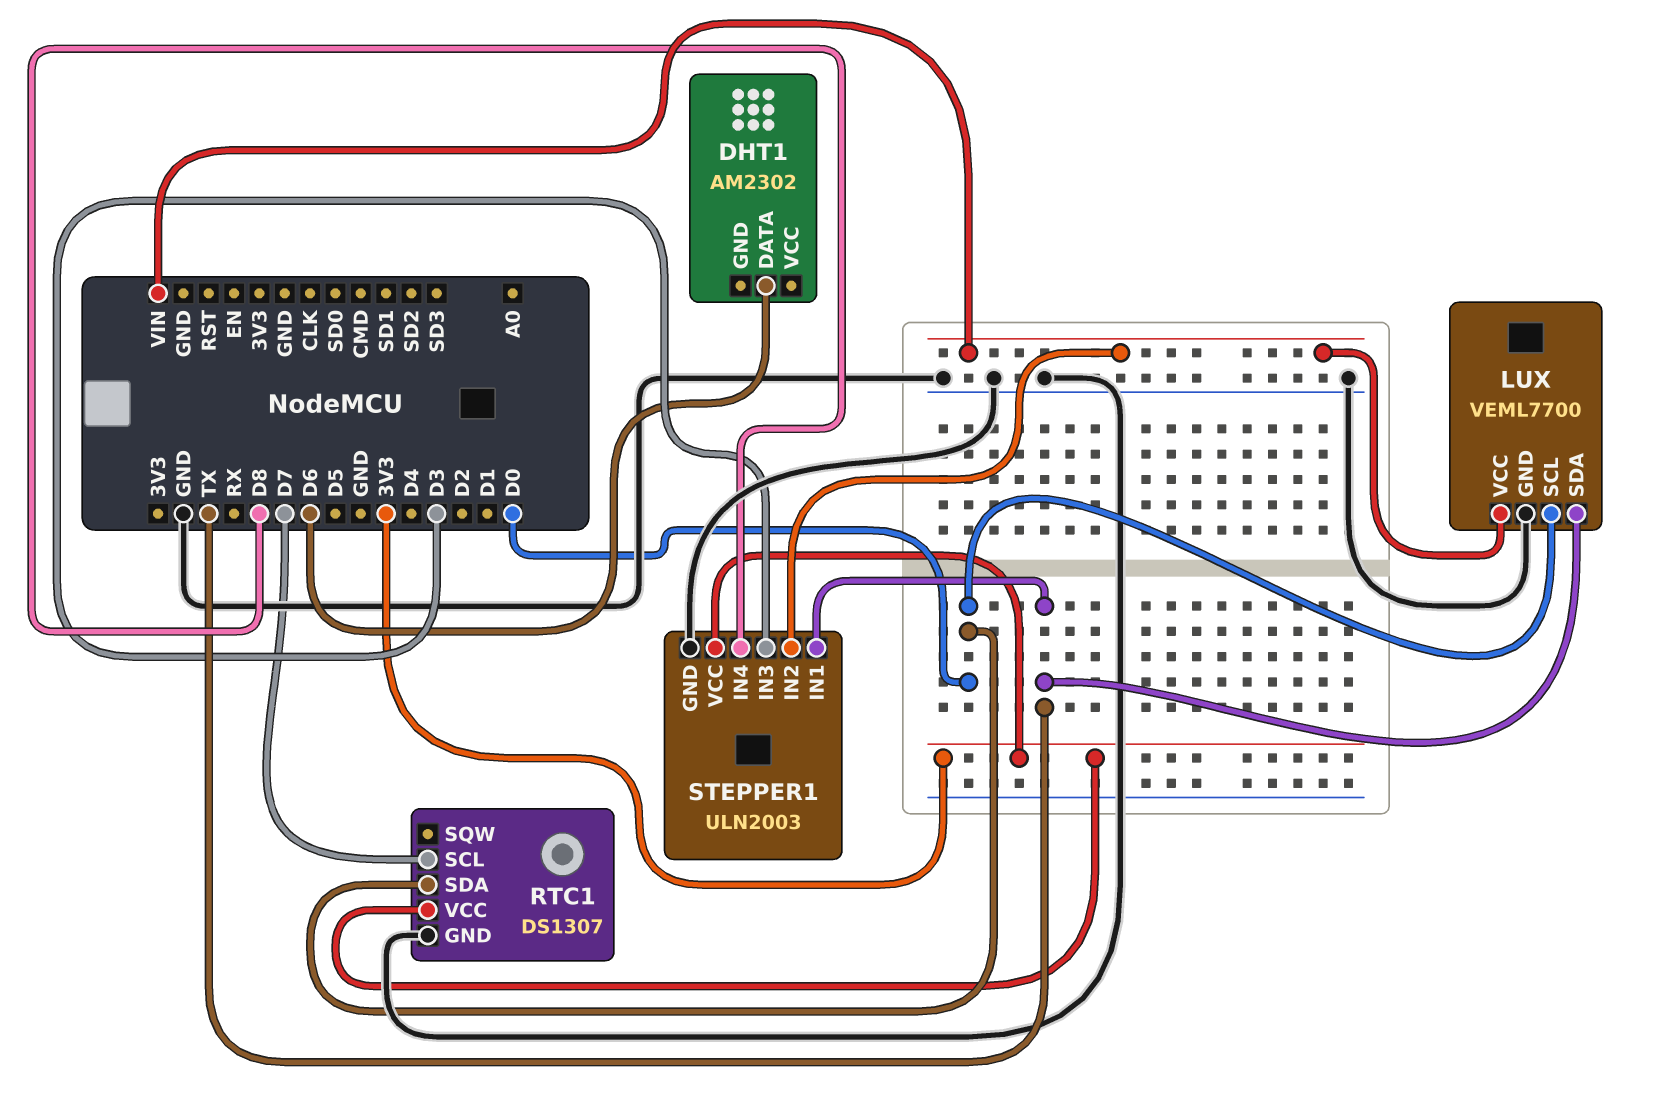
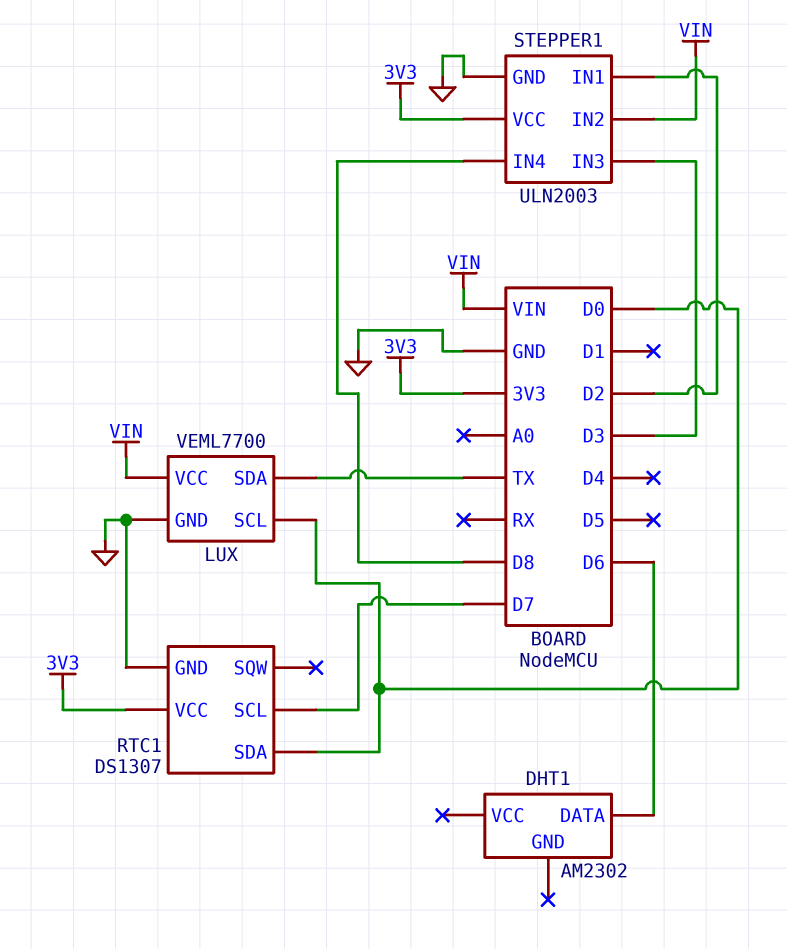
STEPPER1 pin IN1: TX -> D2

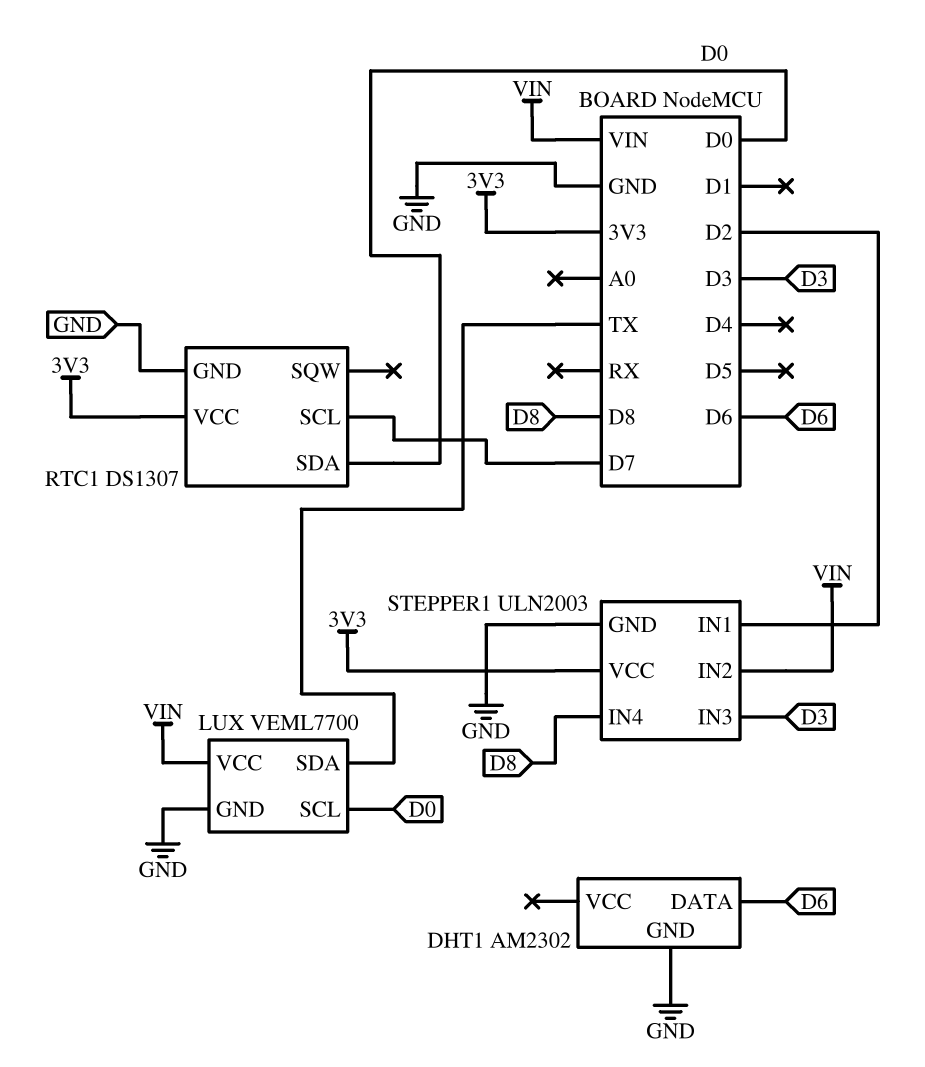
DHT1 pin GND: none -> GND

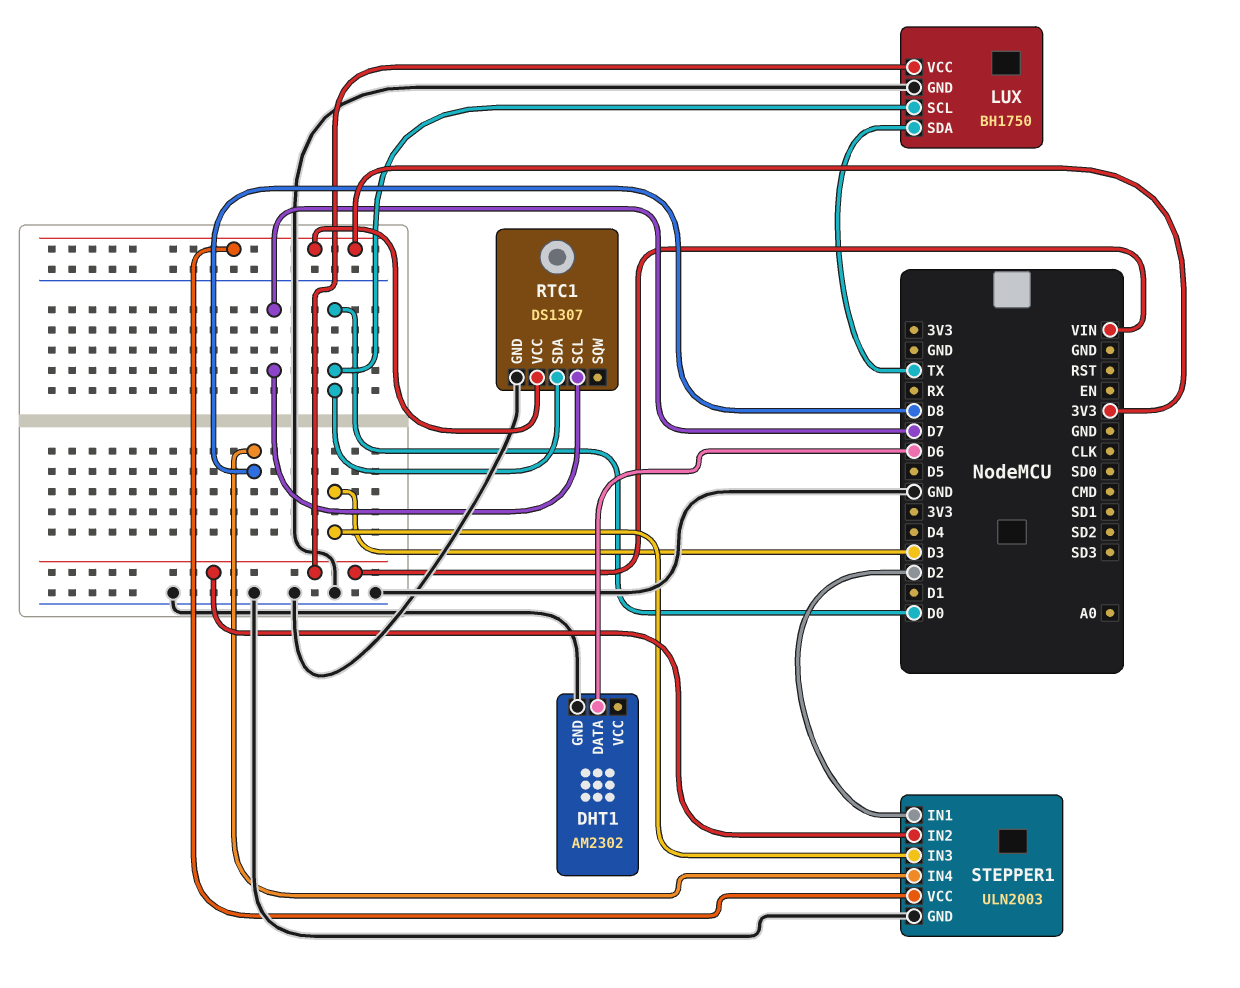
LUX: VEML7700 -> BH1750

